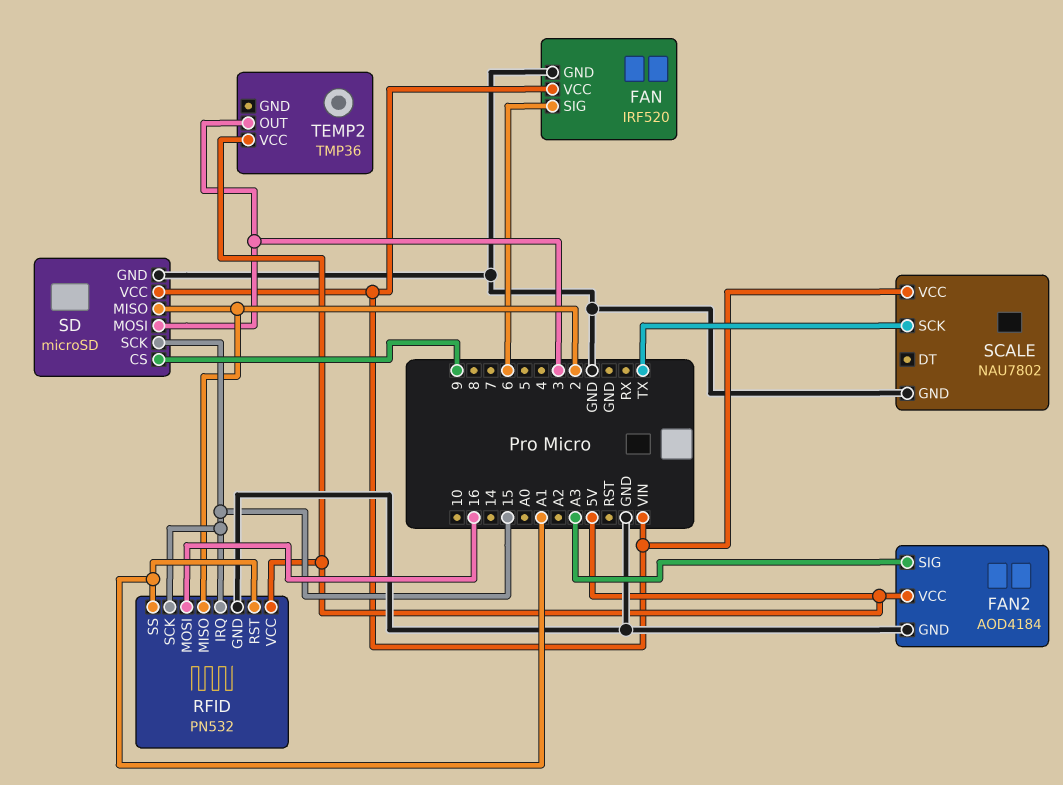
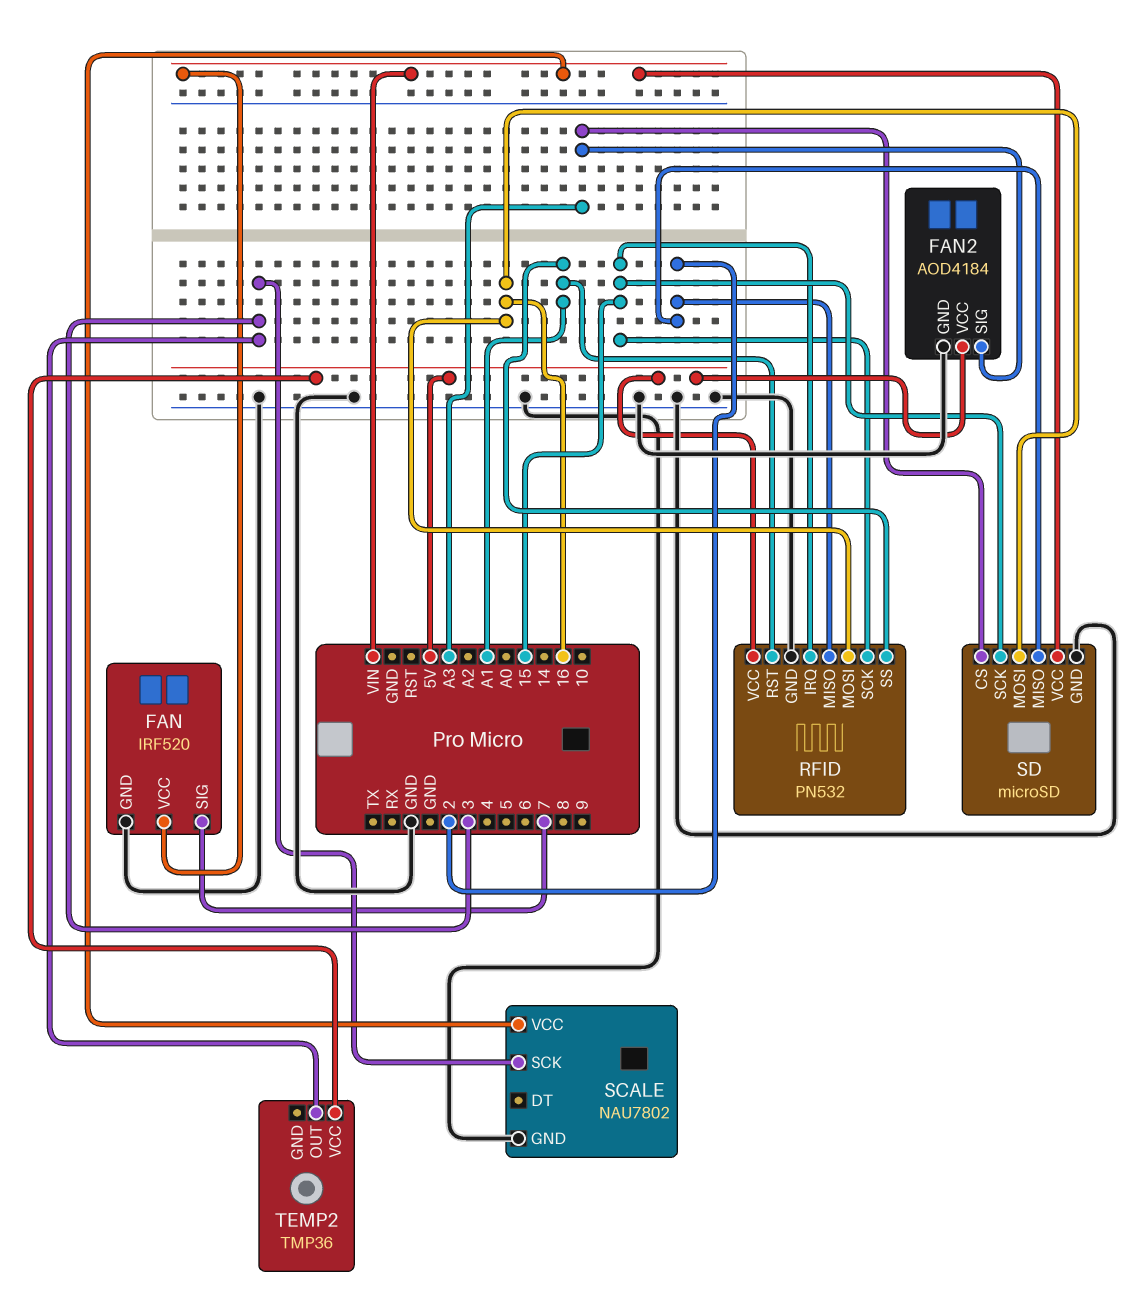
FAN pin SIG: 6 -> 7
SCALE pin SCK: TX -> 3
SD pin CS: 9 -> A3
SD pin MOSI: 3 -> 16

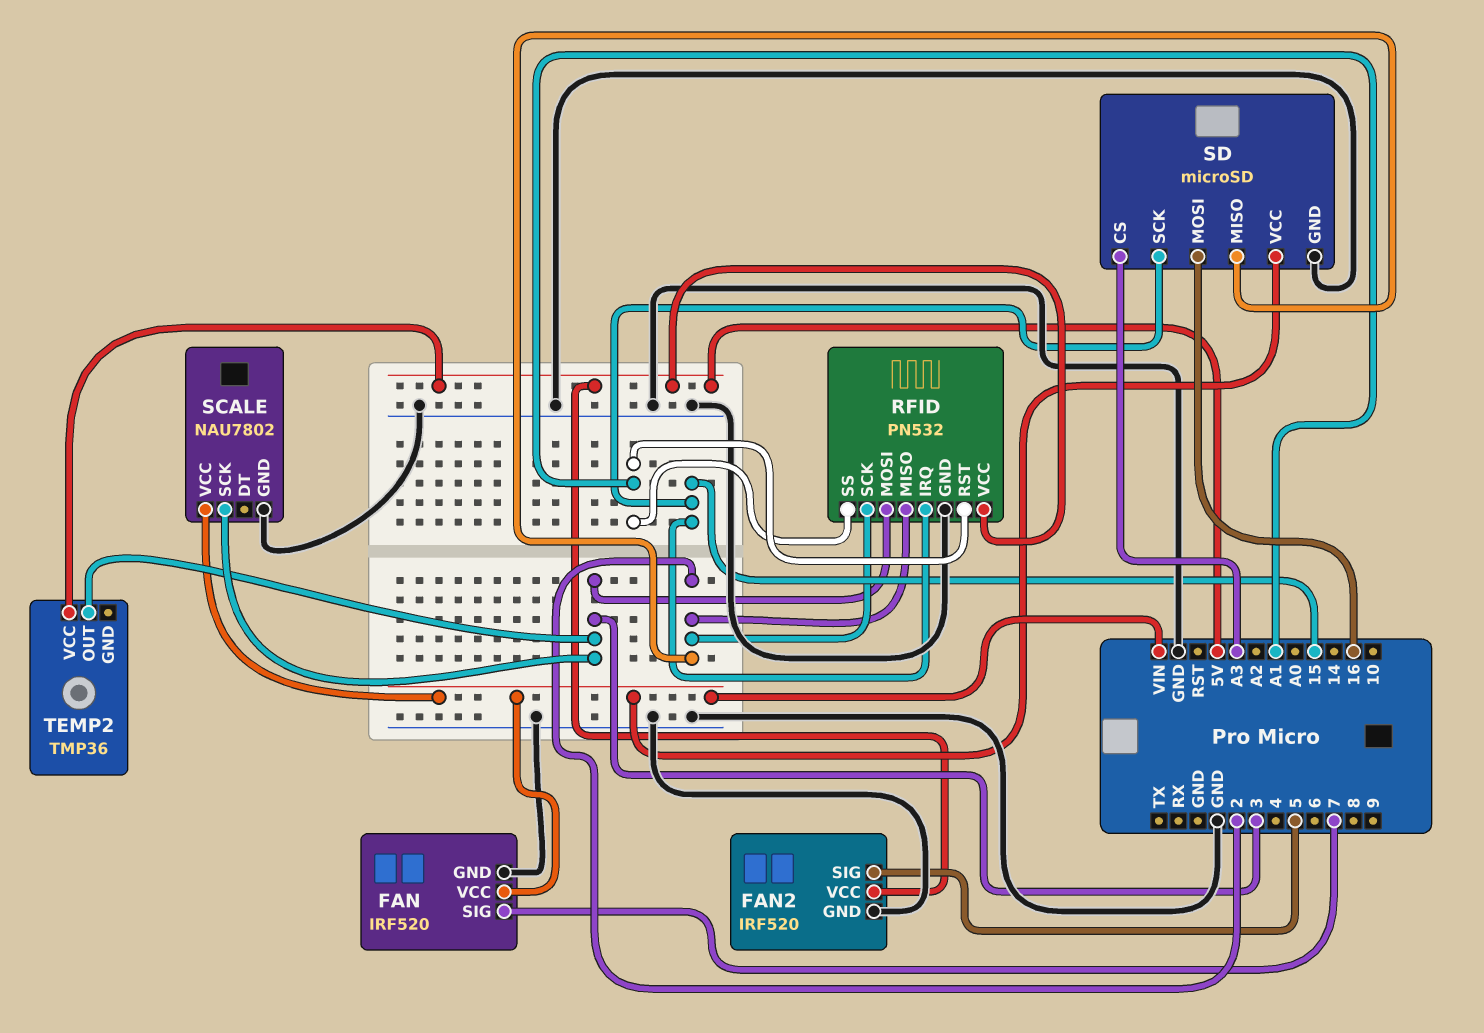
FAN2: AOD4184 -> IRF520
FAN2 pin SIG: A3 -> 5
RFID pin MOSI: 16 -> 3
RFID pin SCK: 15 -> 2

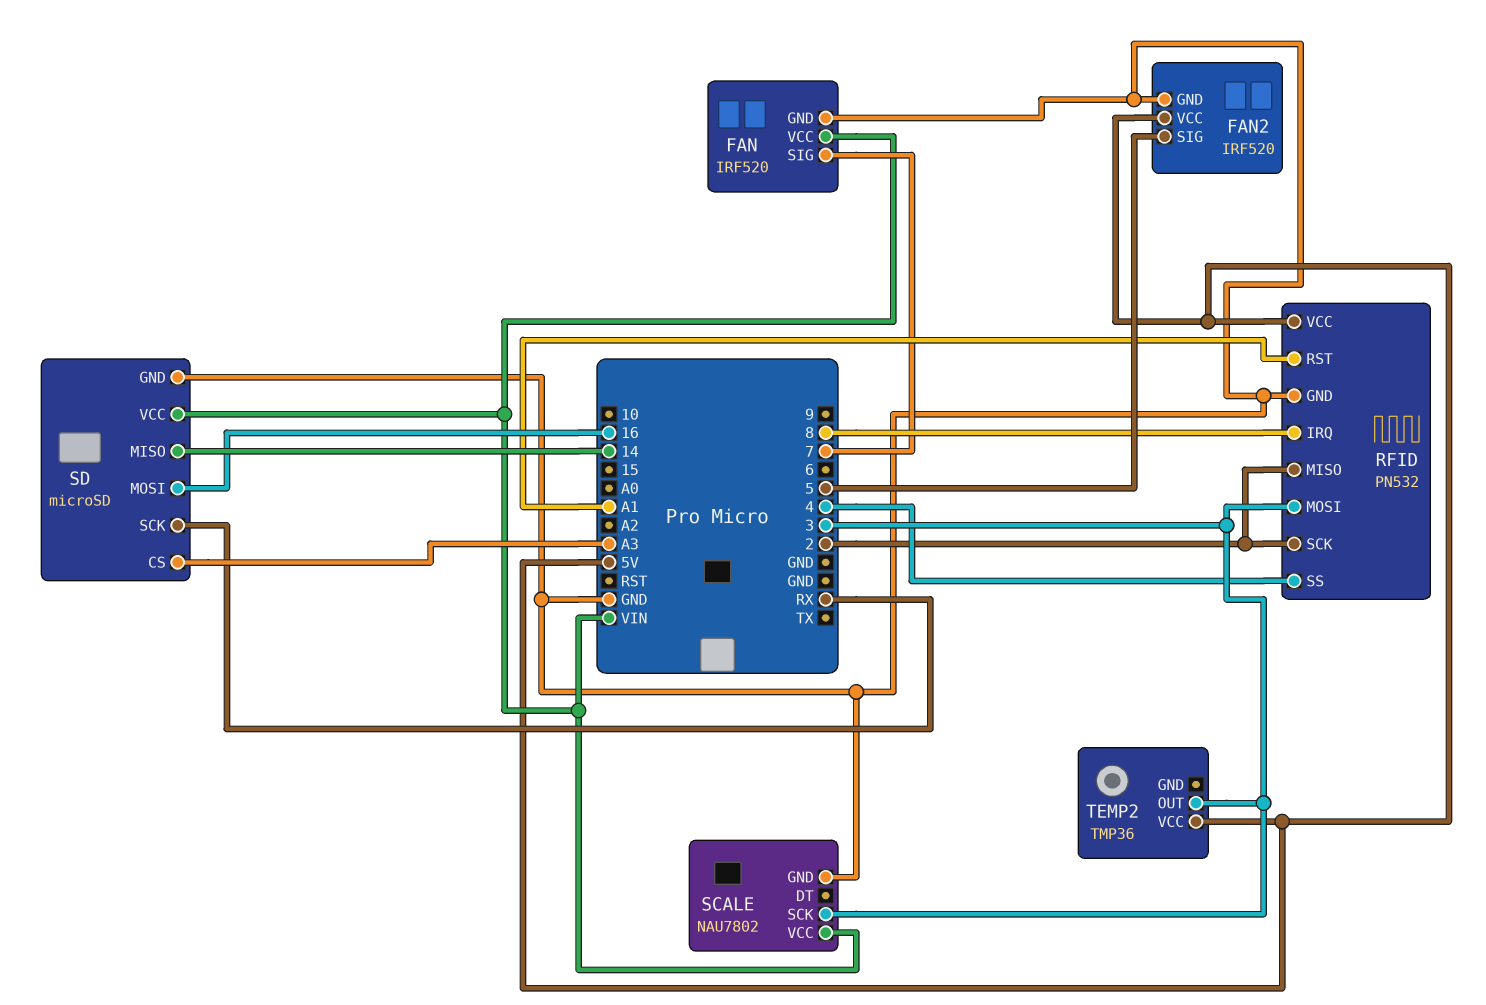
RFID pin IRQ: 15 -> 8
RFID pin SS: A1 -> 4
SD pin MISO: 2 -> 14
SD pin SCK: 15 -> RX

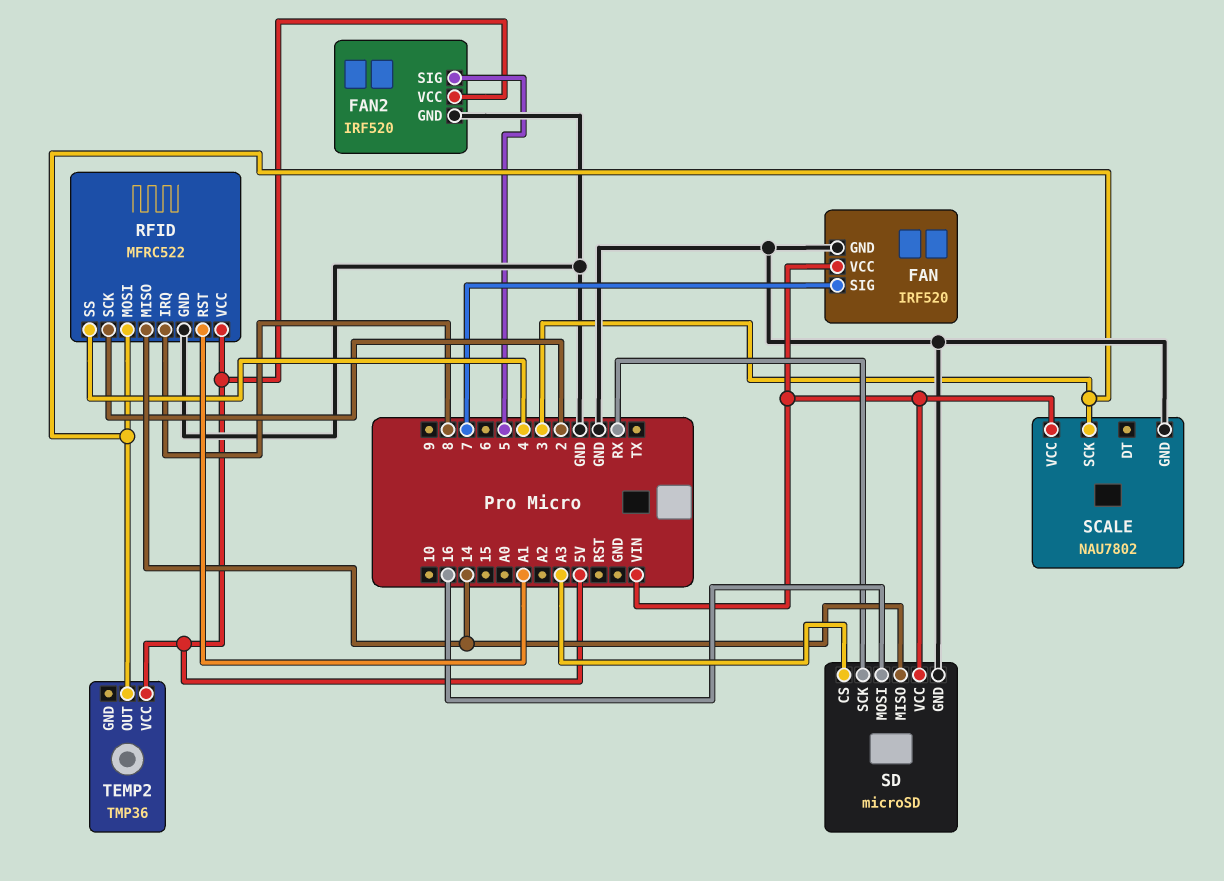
RFID: PN532 -> MFRC522
RFID pin MISO: 2 -> 14

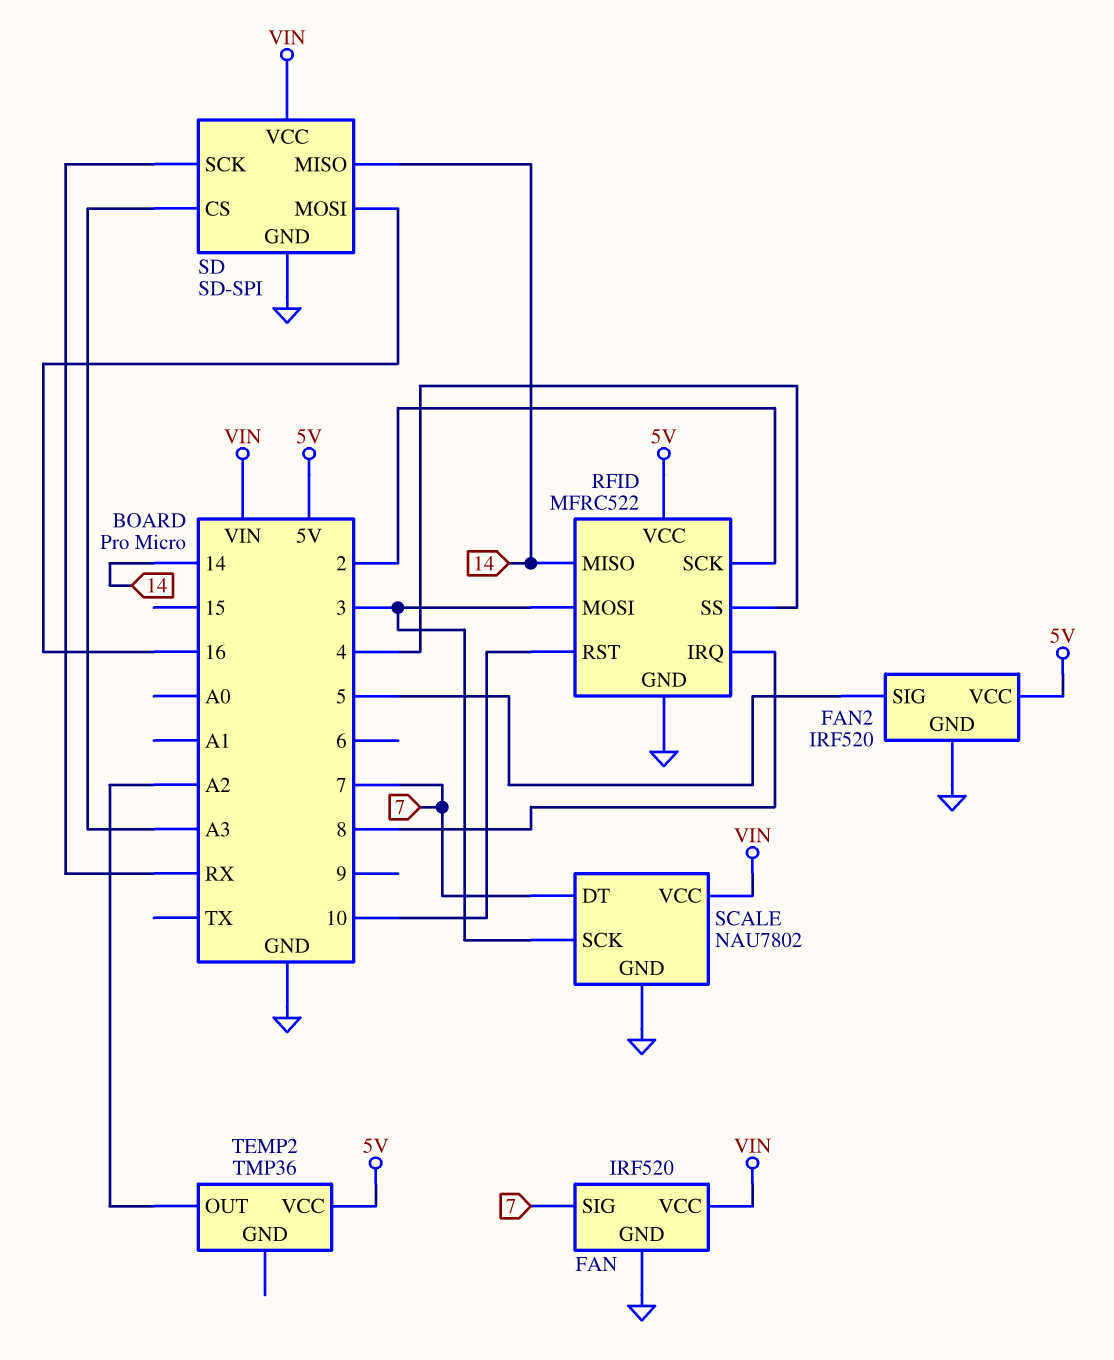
RFID pin RST: A1 -> 10
SCALE pin DT: none -> 7
SD: microSD -> SD-SPI
TEMP2 pin OUT: 3 -> A2

